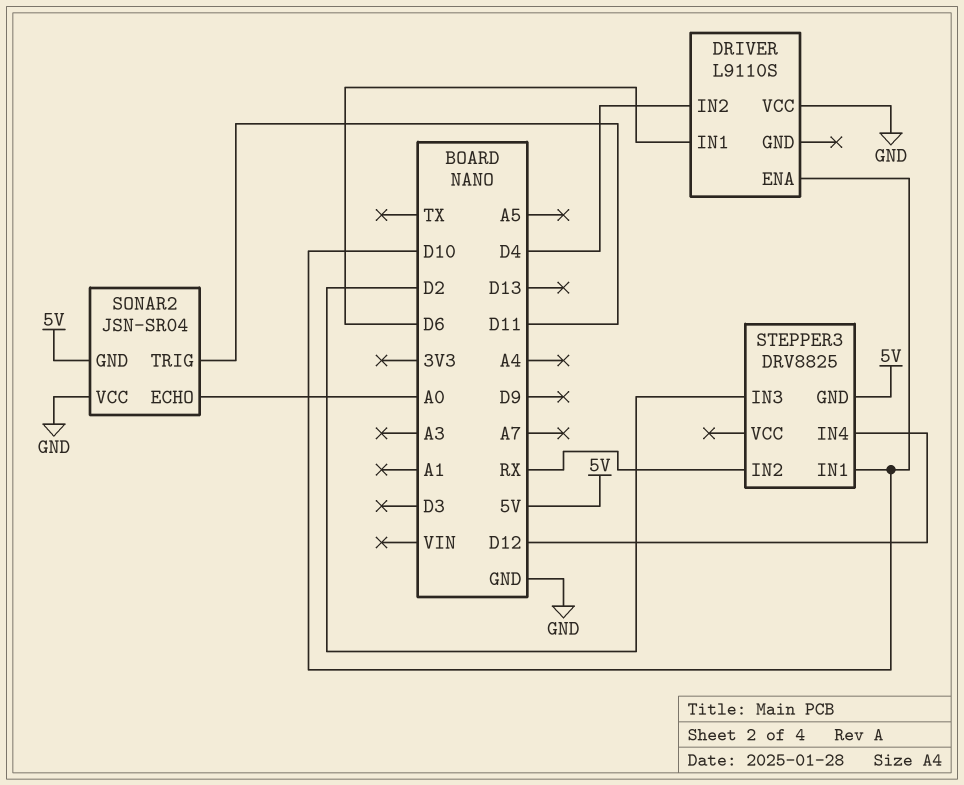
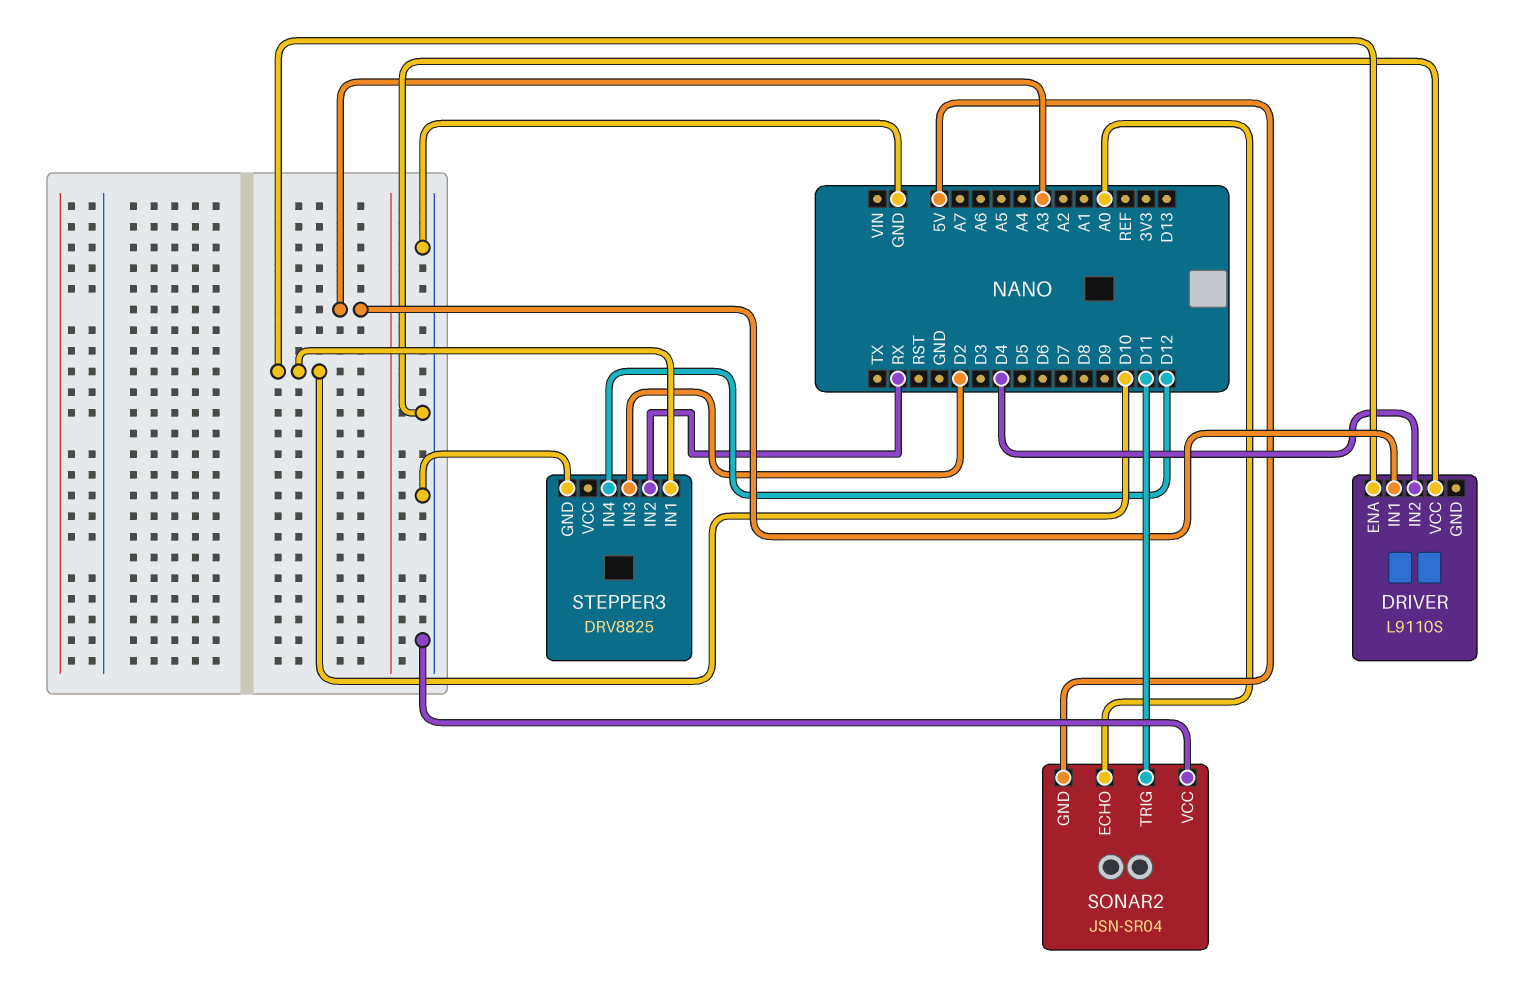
DRIVER pin IN1: D6 -> A3
STEPPER3 pin GND: 5V -> GND

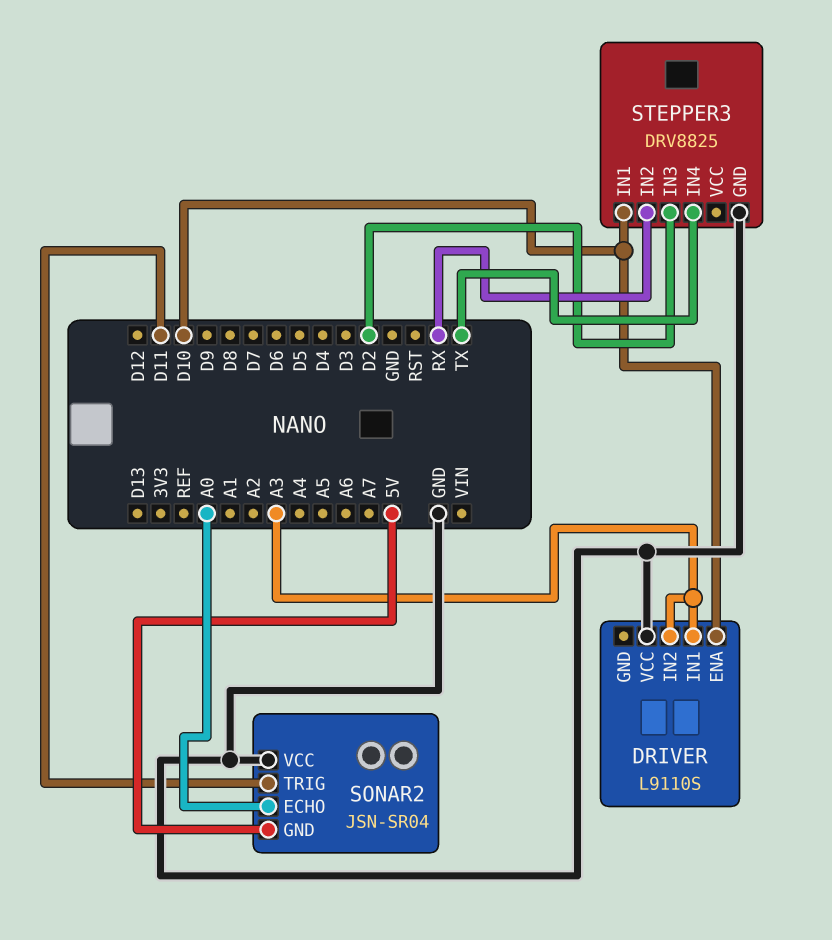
DRIVER pin IN2: D4 -> A3
STEPPER3 pin IN4: D12 -> TX

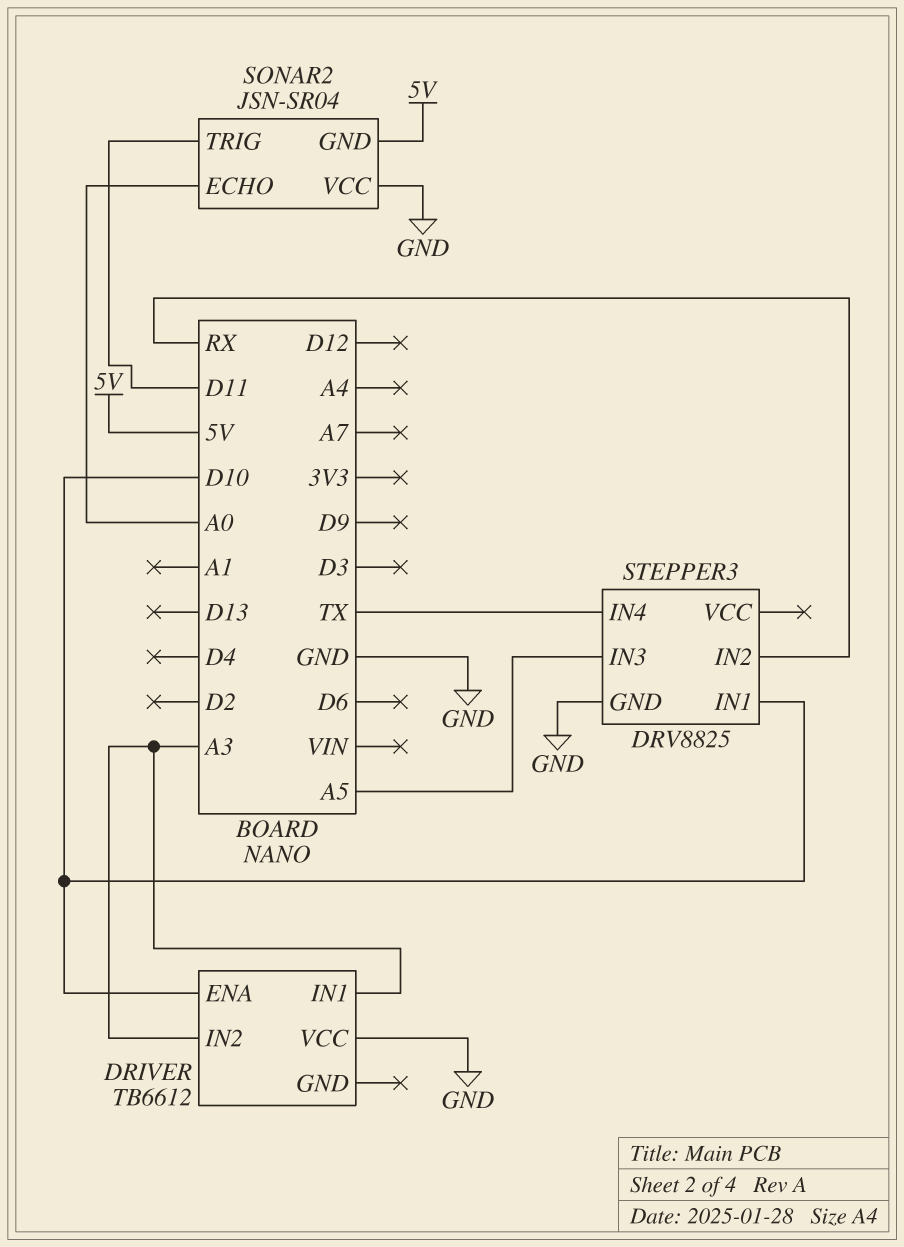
DRIVER: L9110S -> TB6612
STEPPER3 pin IN3: D2 -> A5

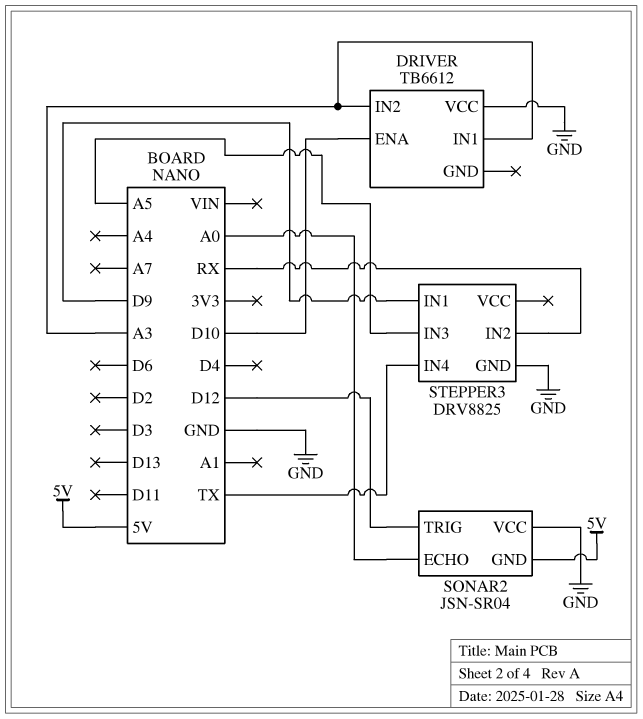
SONAR2 pin TRIG: D11 -> D12
STEPPER3 pin IN1: D10 -> D9

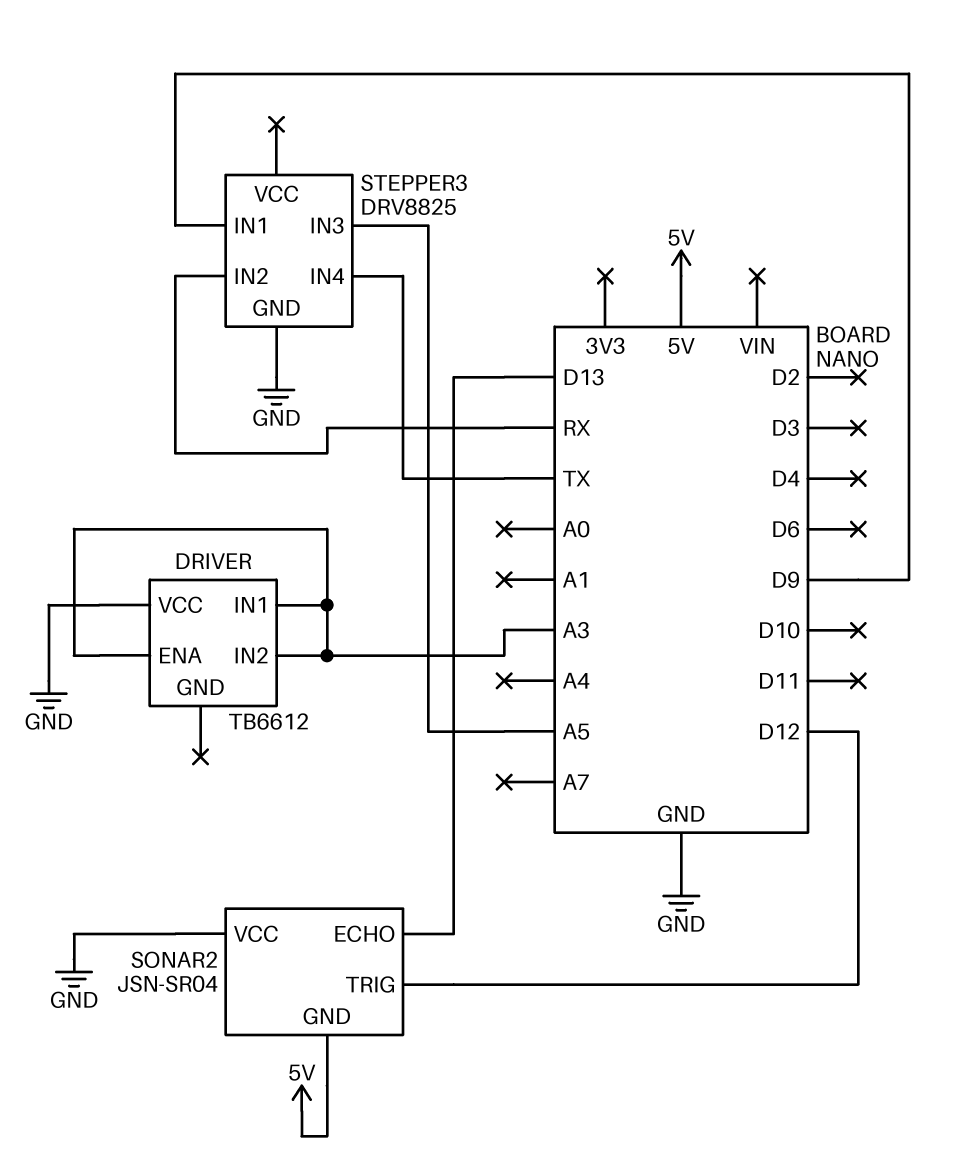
DRIVER pin ENA: D10 -> A3
SONAR2 pin ECHO: A0 -> D13

